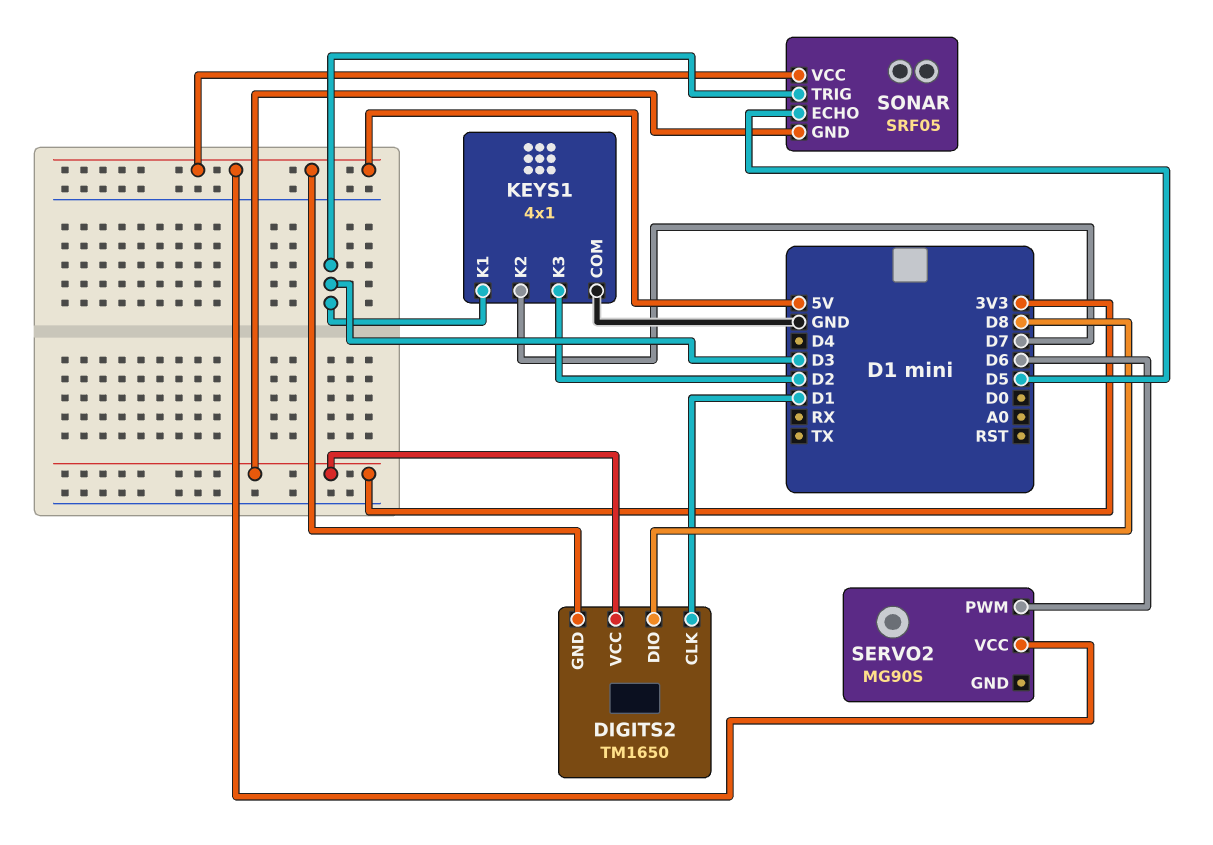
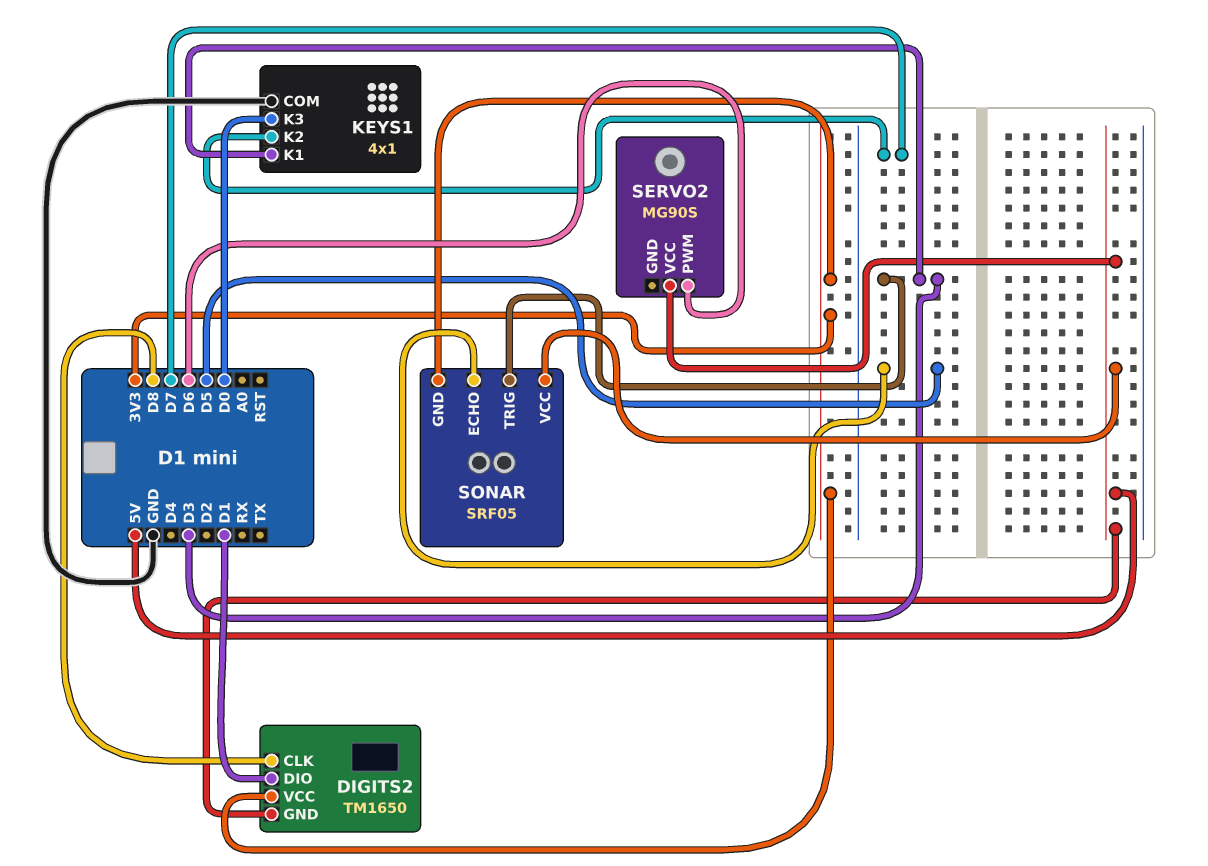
DIGITS2 pin CLK: D1 -> D8
DIGITS2 pin DIO: D8 -> D1
KEYS1 pin K3: D2 -> D0

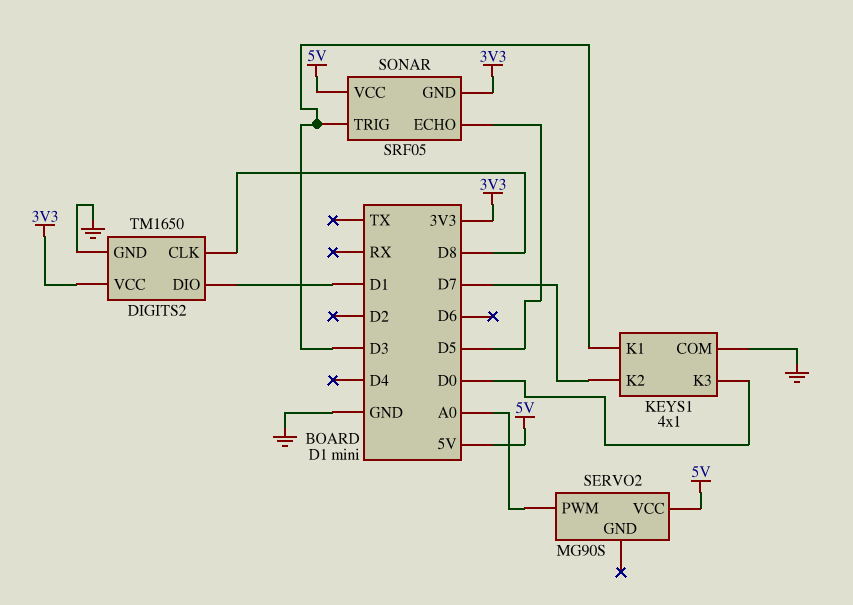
DIGITS2 pin GND: 5V -> GND
SERVO2 pin PWM: D6 -> A0

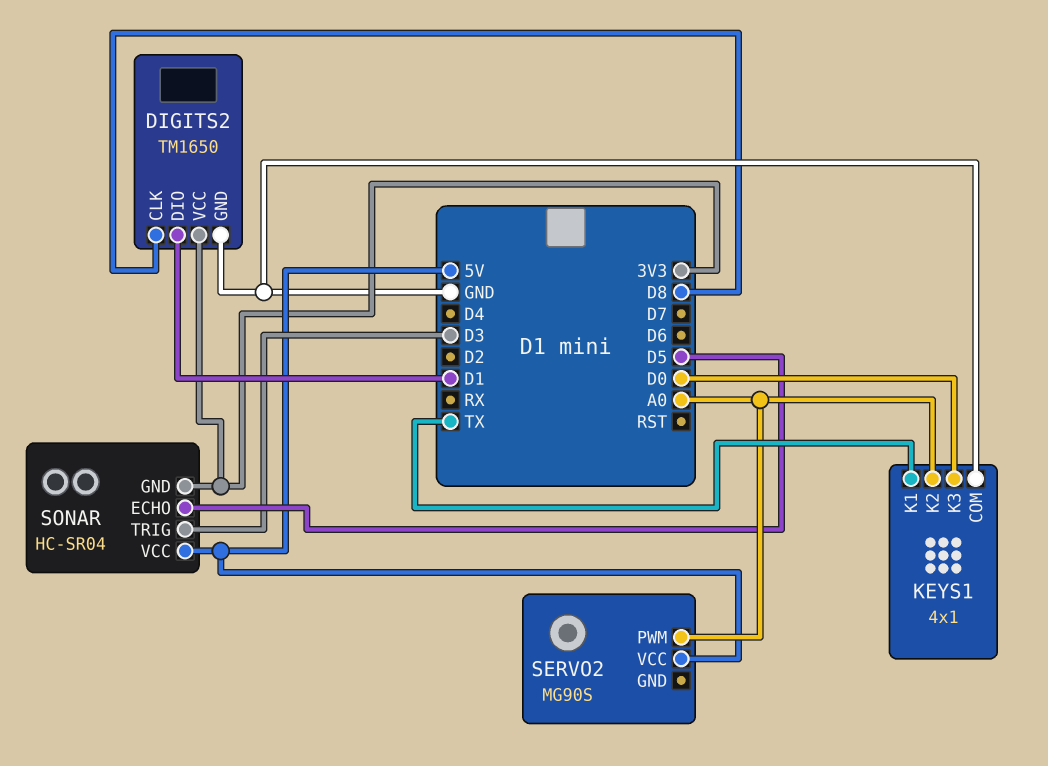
KEYS1 pin K1: D3 -> TX
KEYS1 pin K2: D7 -> A0
SONAR: SRF05 -> HC-SR04

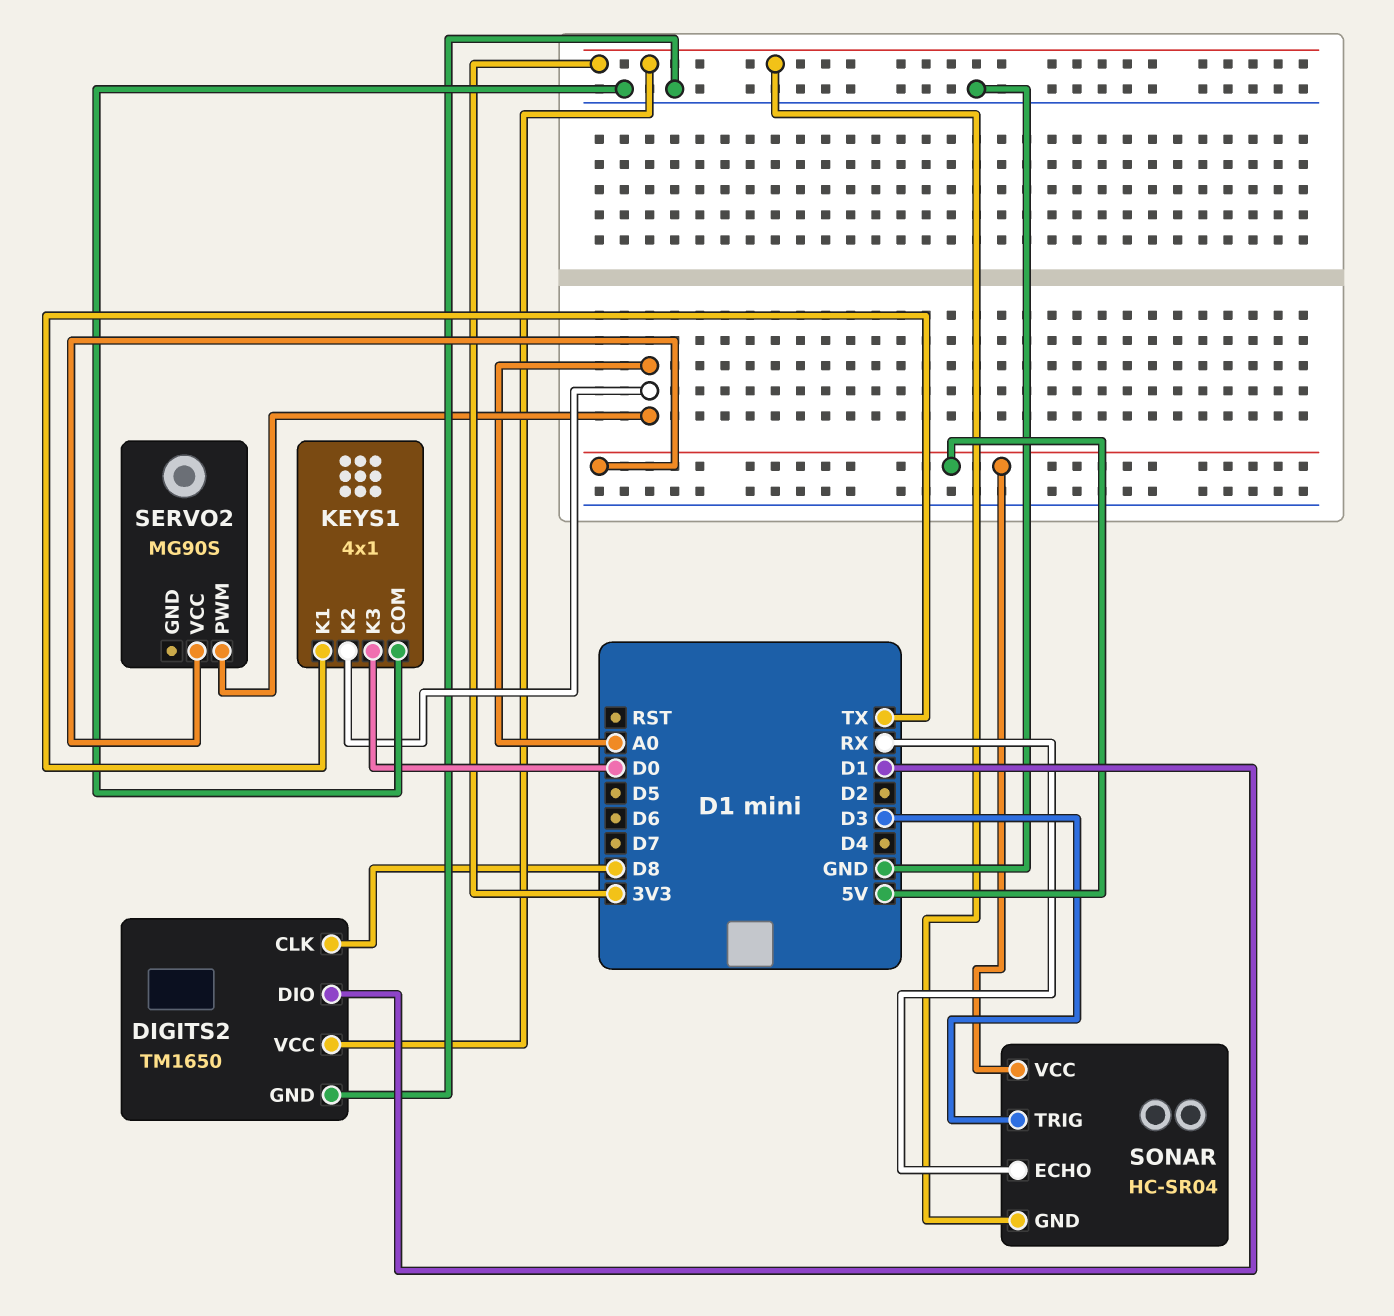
SONAR pin ECHO: D5 -> RX

